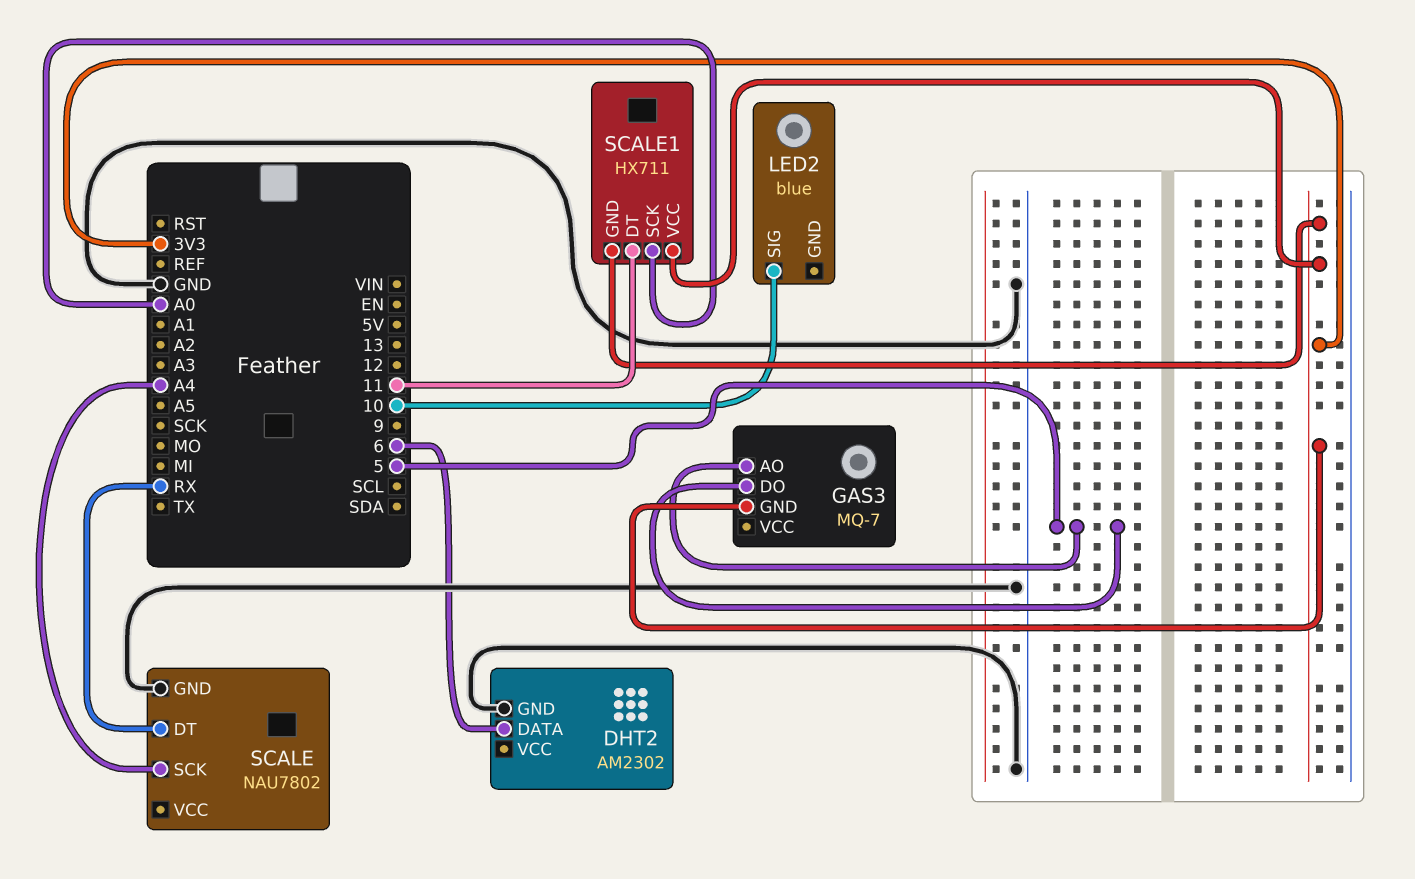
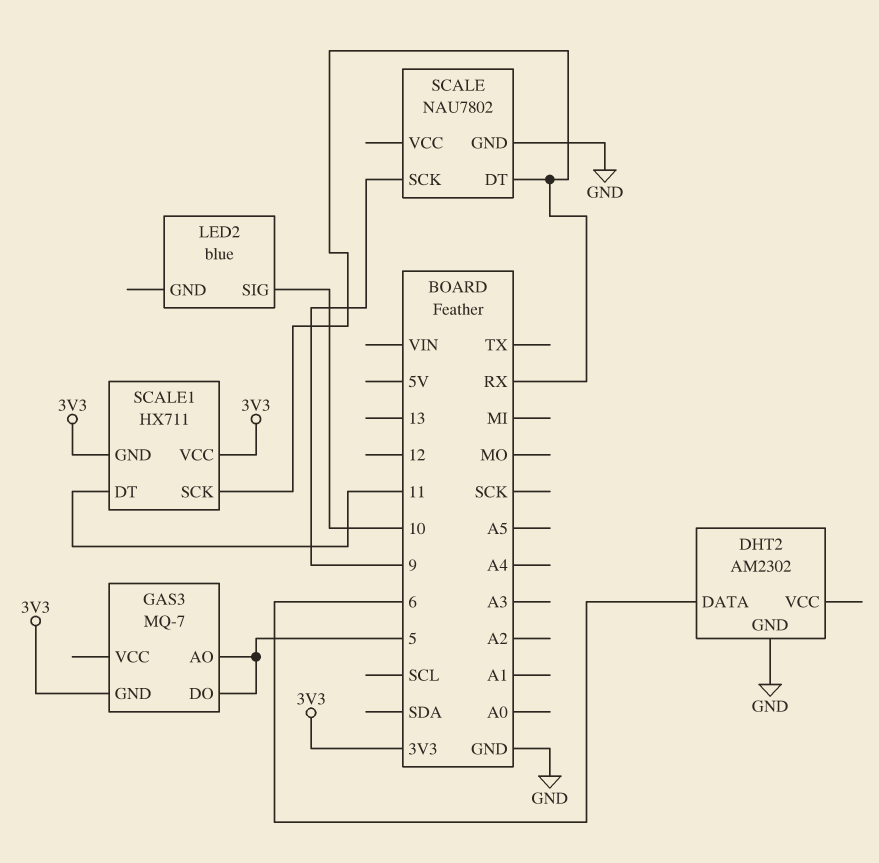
SCALE pin SCK: A4 -> 9
SCALE1 pin SCK: A0 -> RX

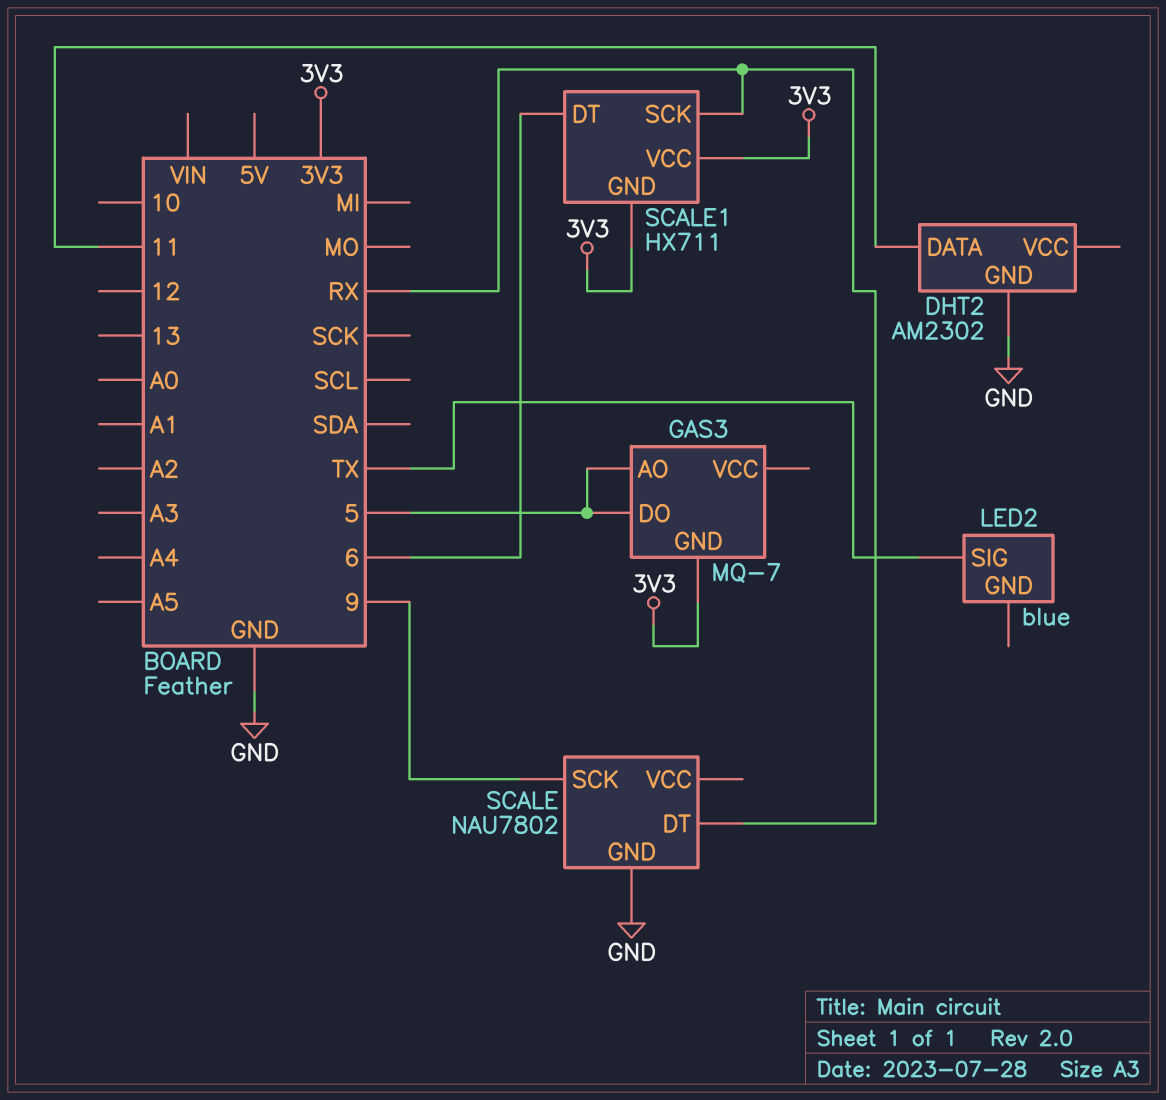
DHT2 pin DATA: 6 -> 11
LED2 pin SIG: 10 -> TX
SCALE1 pin DT: 11 -> 6

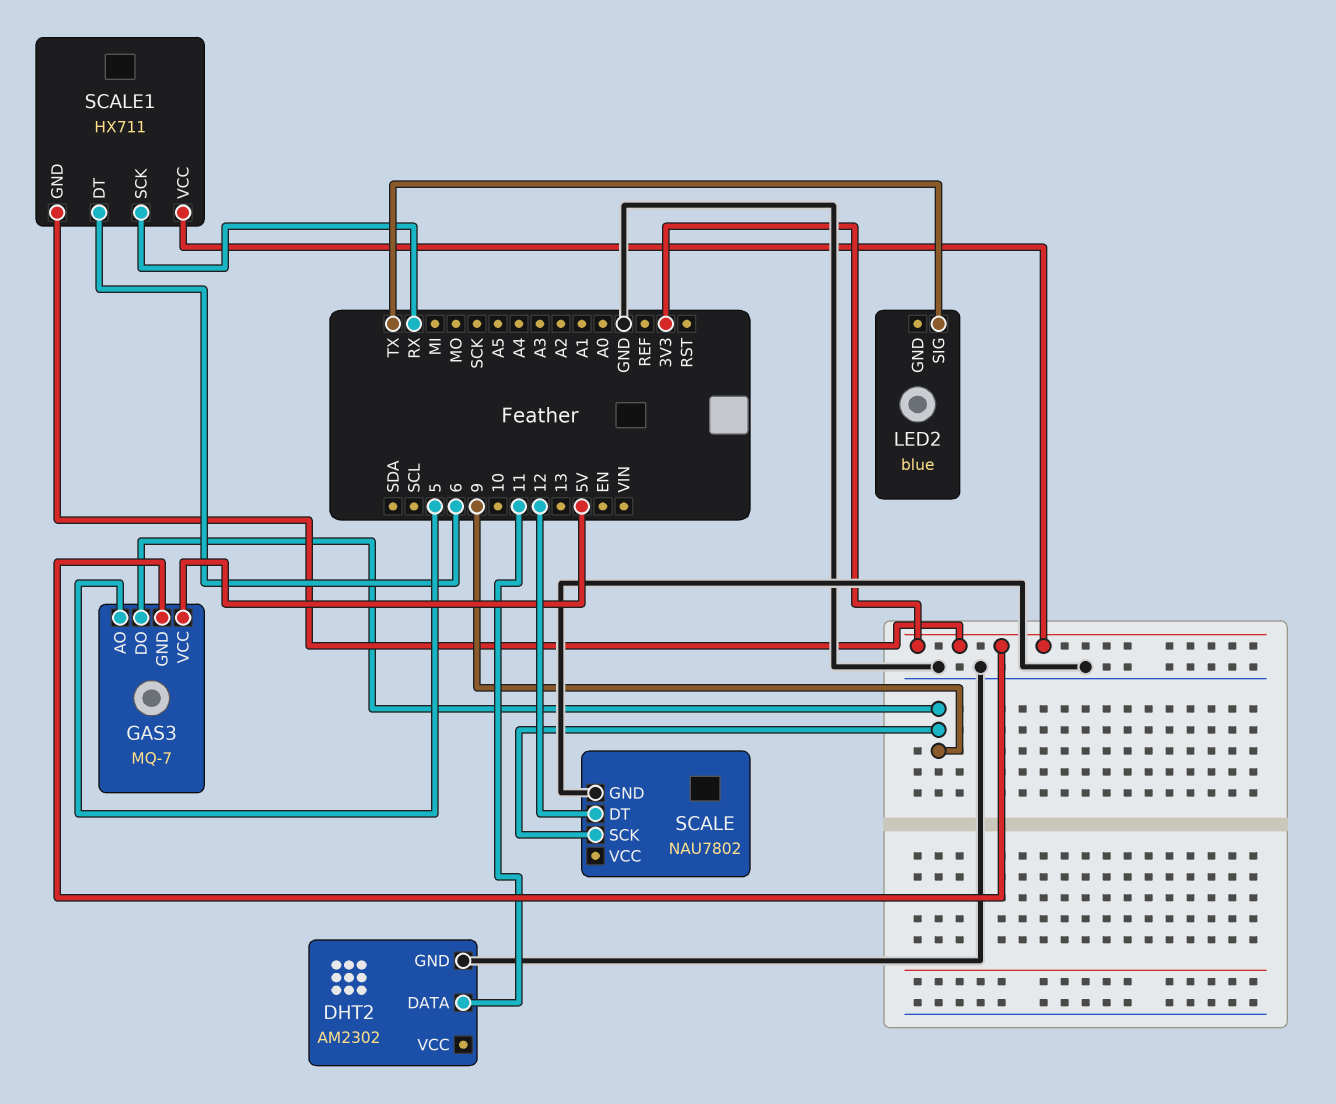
GAS3 pin DO: 5 -> 9
GAS3 pin VCC: none -> 5V
SCALE pin DT: RX -> 12

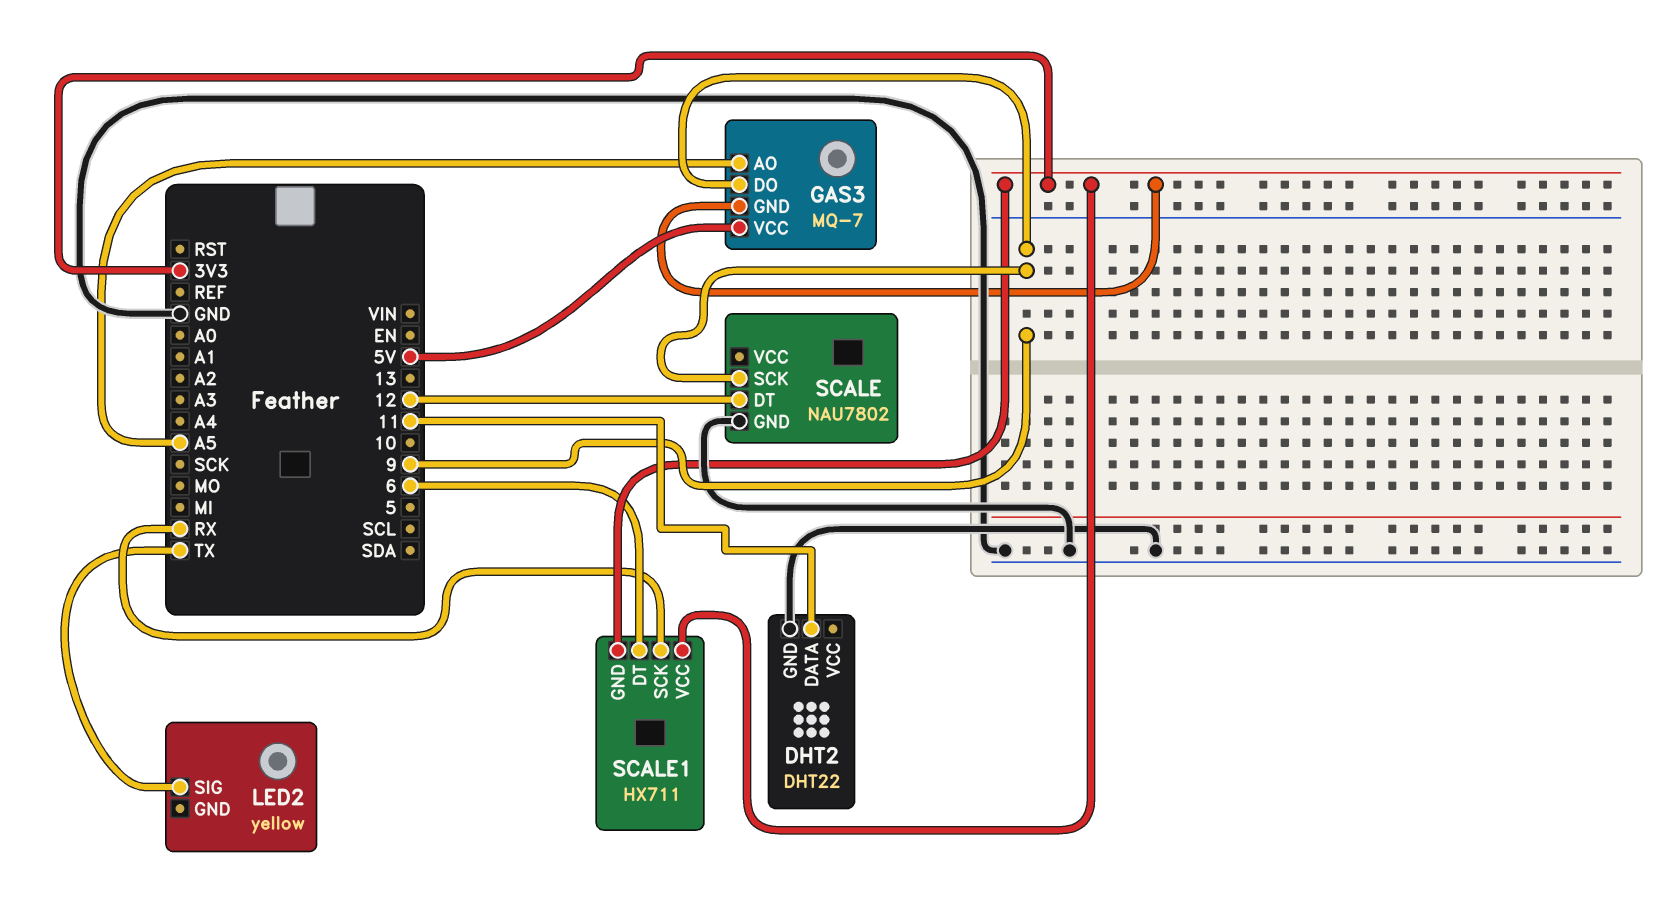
DHT2: AM2302 -> DHT22
GAS3 pin AO: 5 -> A5
LED2: blue -> yellow

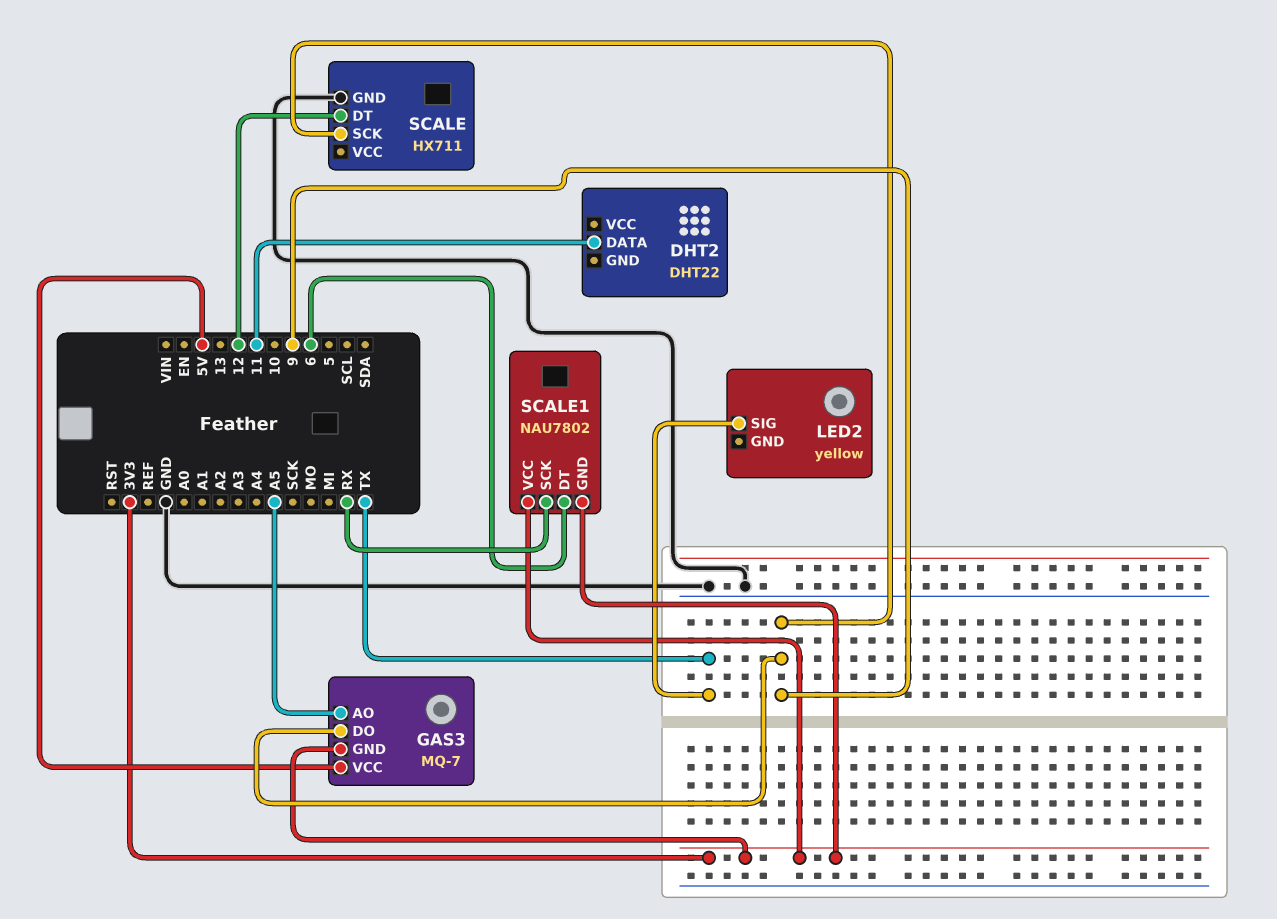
DHT2 pin GND: GND -> none
SCALE: NAU7802 -> HX711
SCALE1: HX711 -> NAU7802

